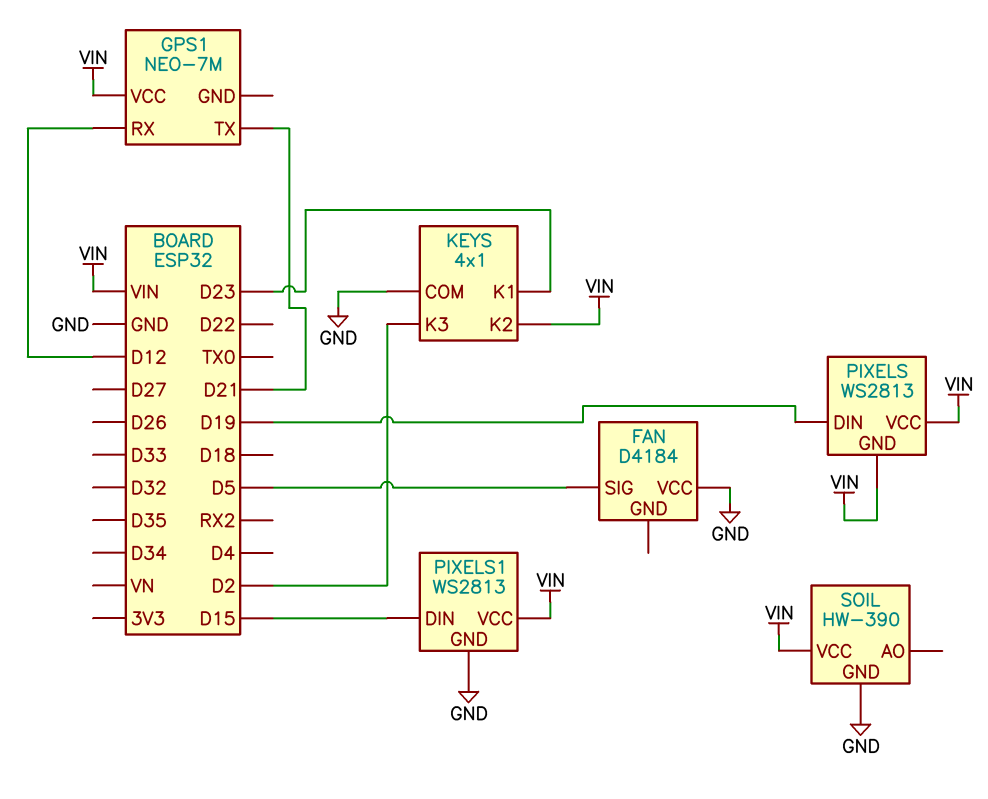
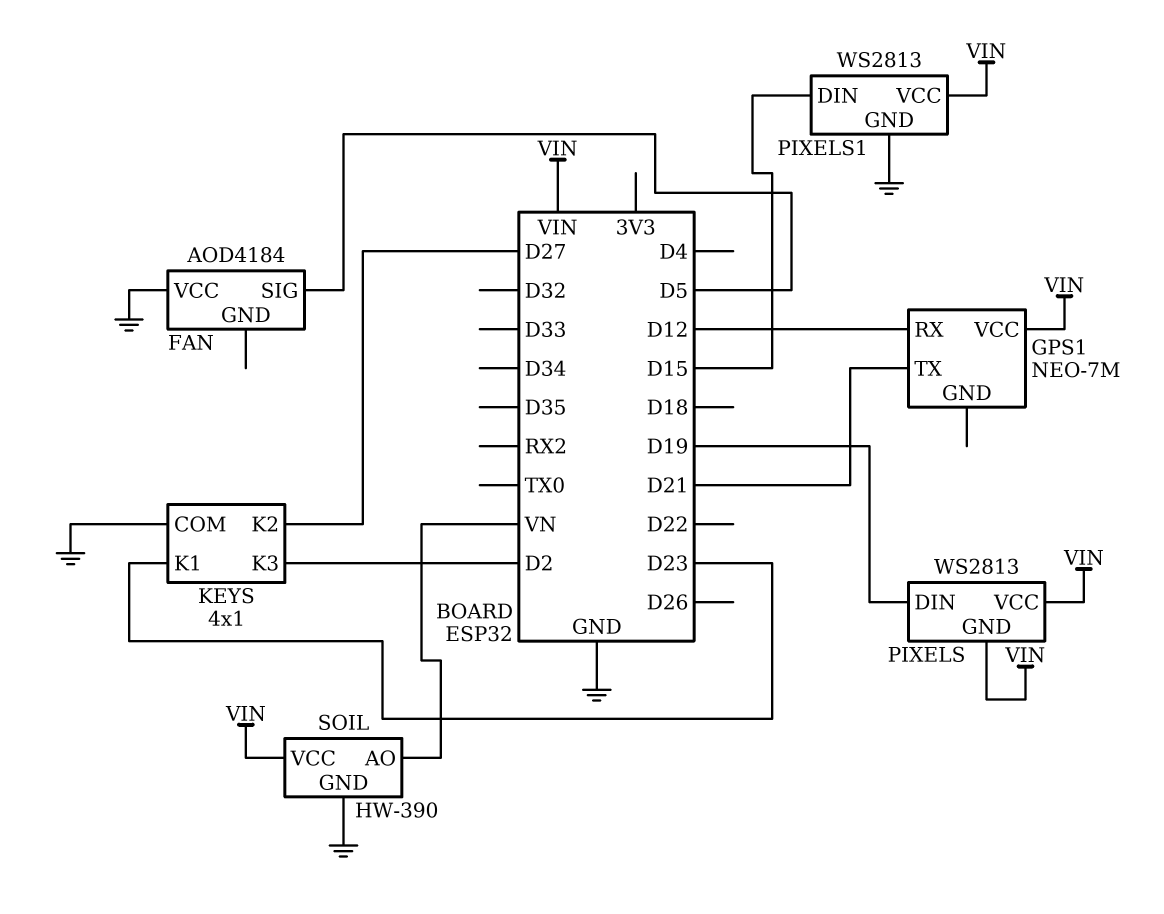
FAN: D4184 -> AOD4184
KEYS pin K2: VIN -> D27
SOIL pin AO: none -> VN

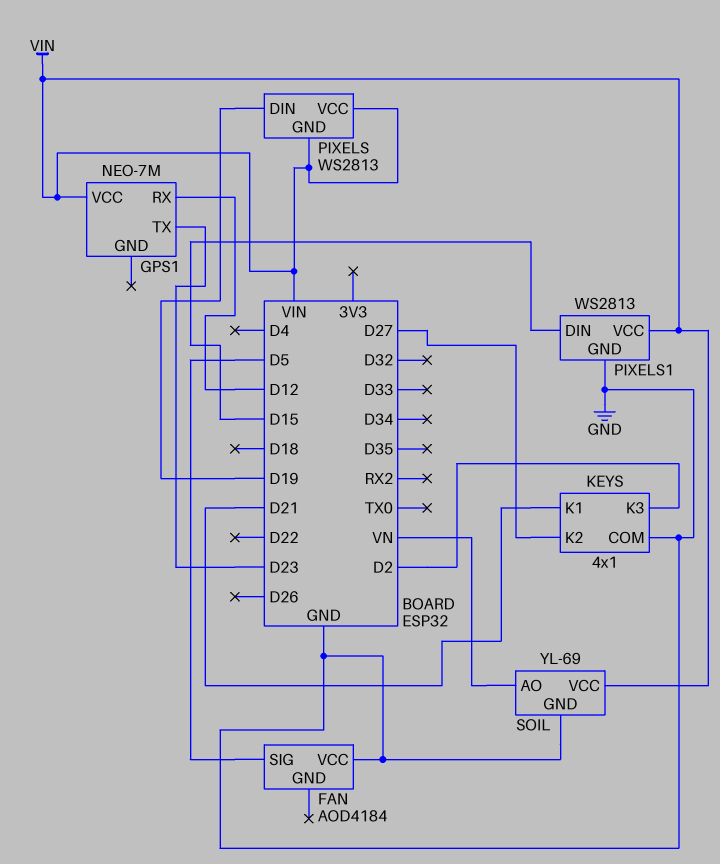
GPS1 pin TX: D21 -> D23
KEYS pin K1: D23 -> D21
SOIL: HW-390 -> YL-69

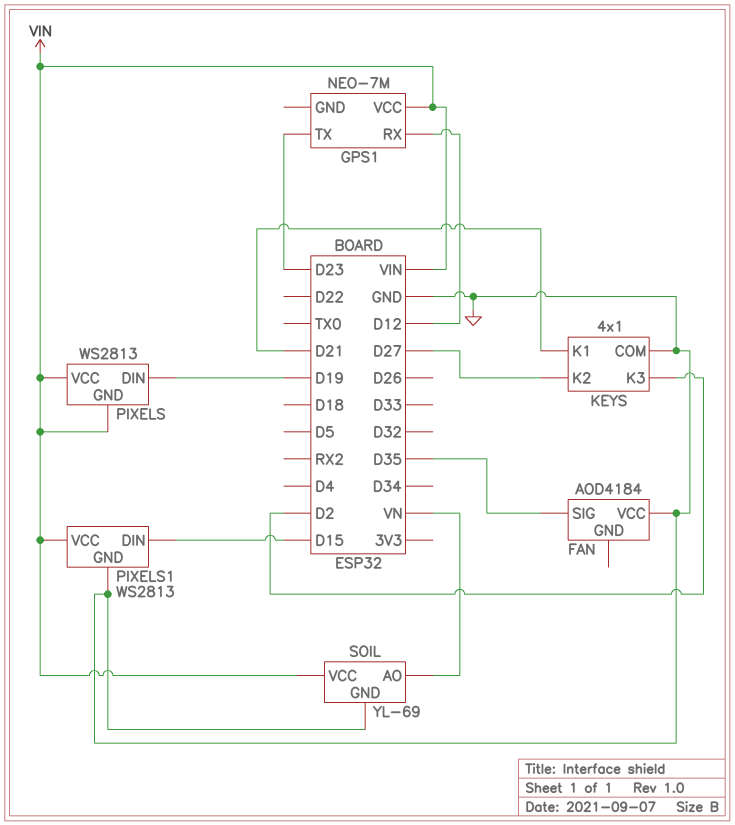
FAN pin SIG: D5 -> D35

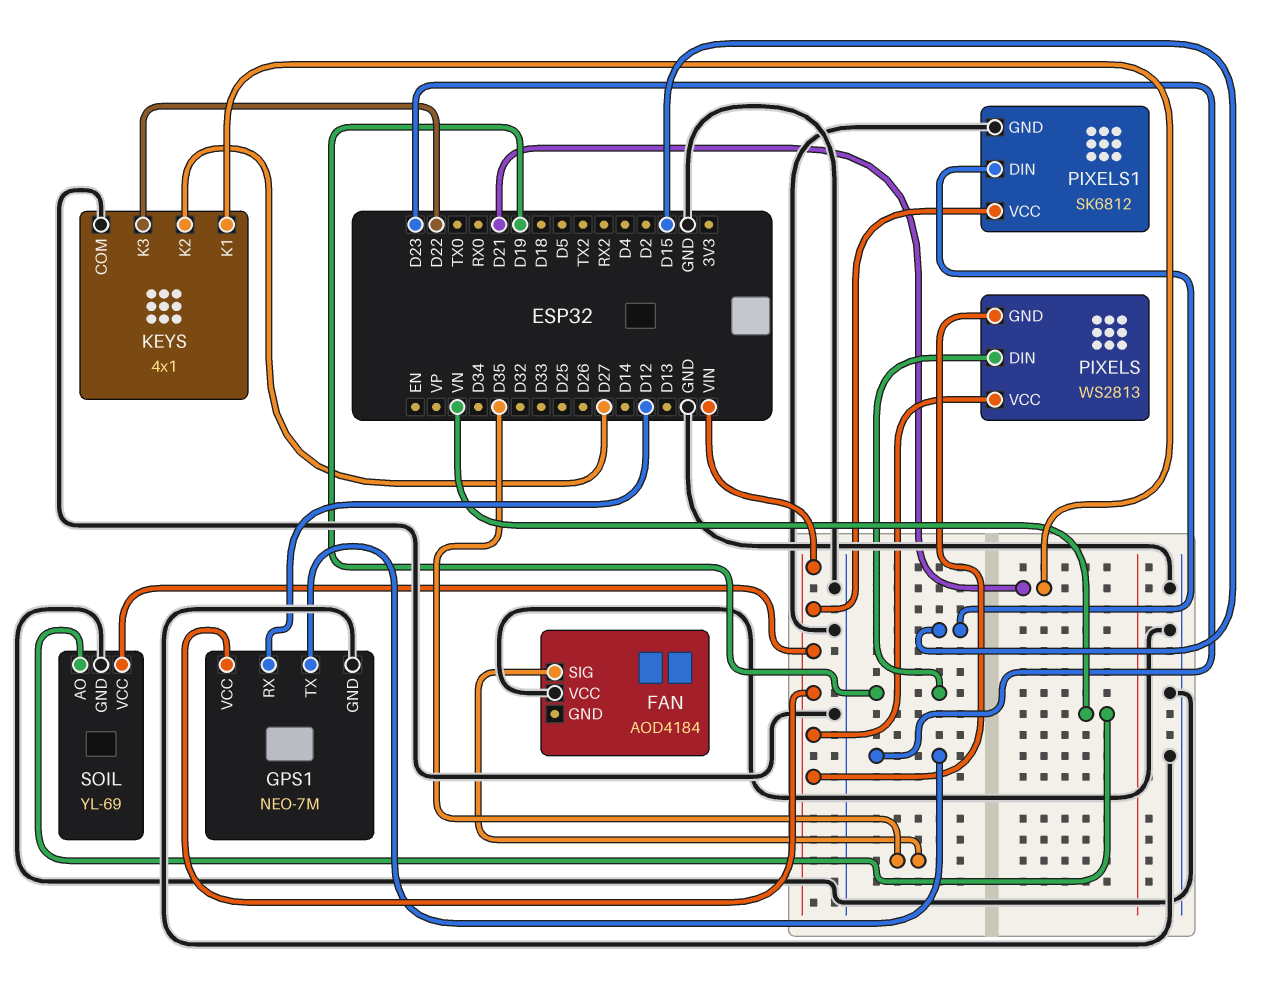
GPS1 pin GND: none -> GND
KEYS pin K3: D2 -> D22
PIXELS1: WS2813 -> SK6812

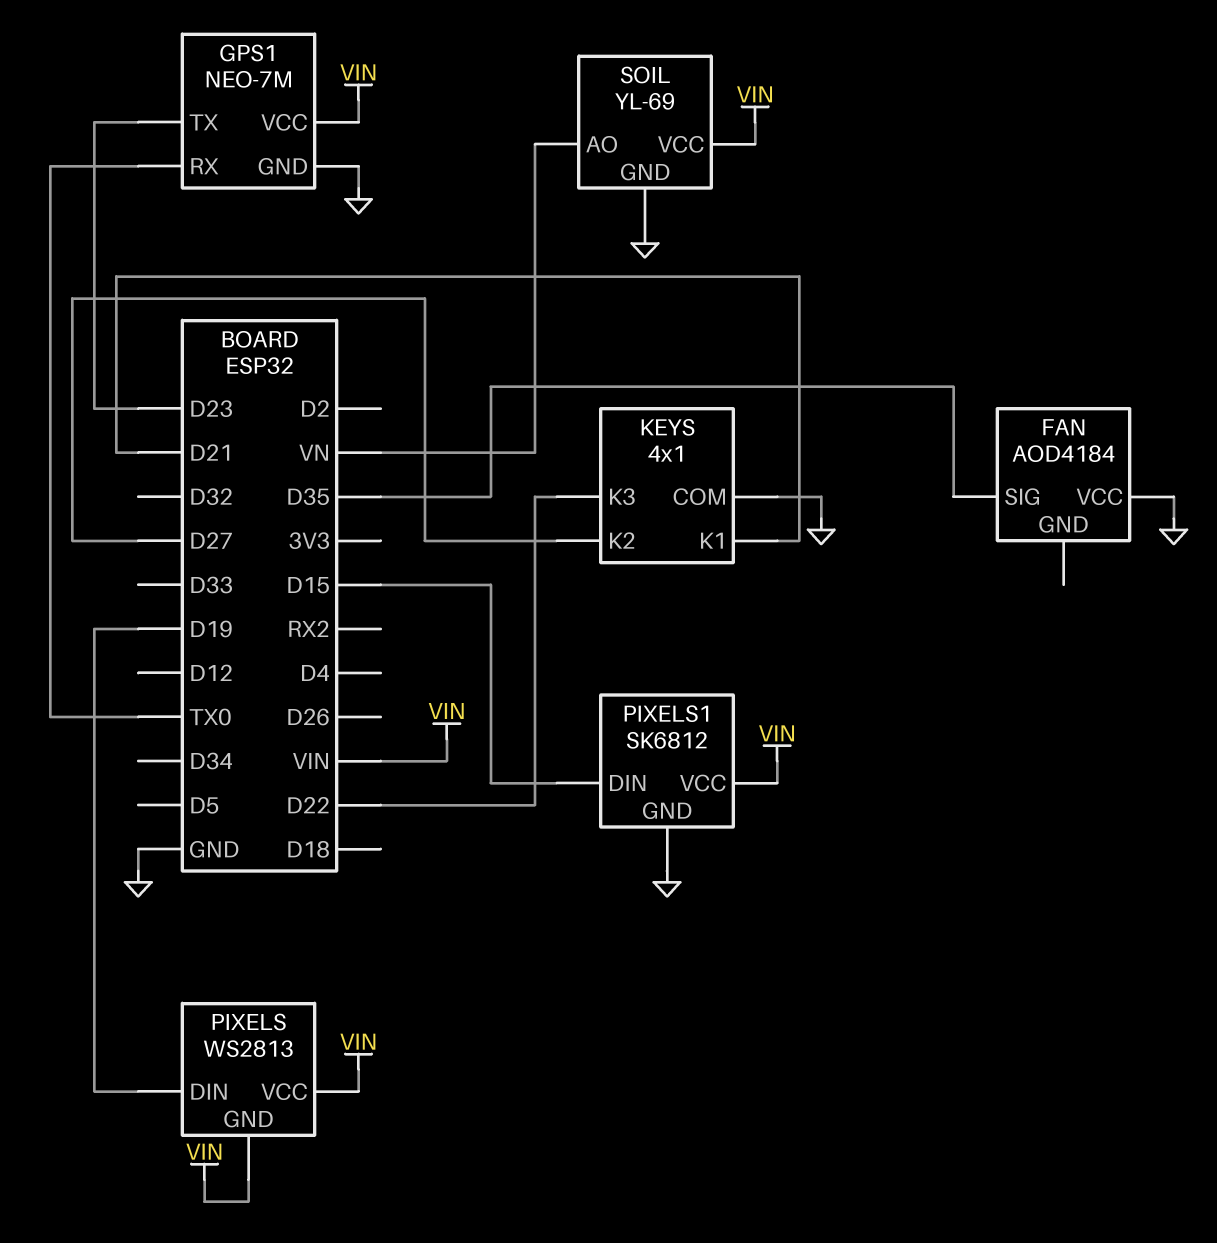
GPS1 pin RX: D12 -> TX0

